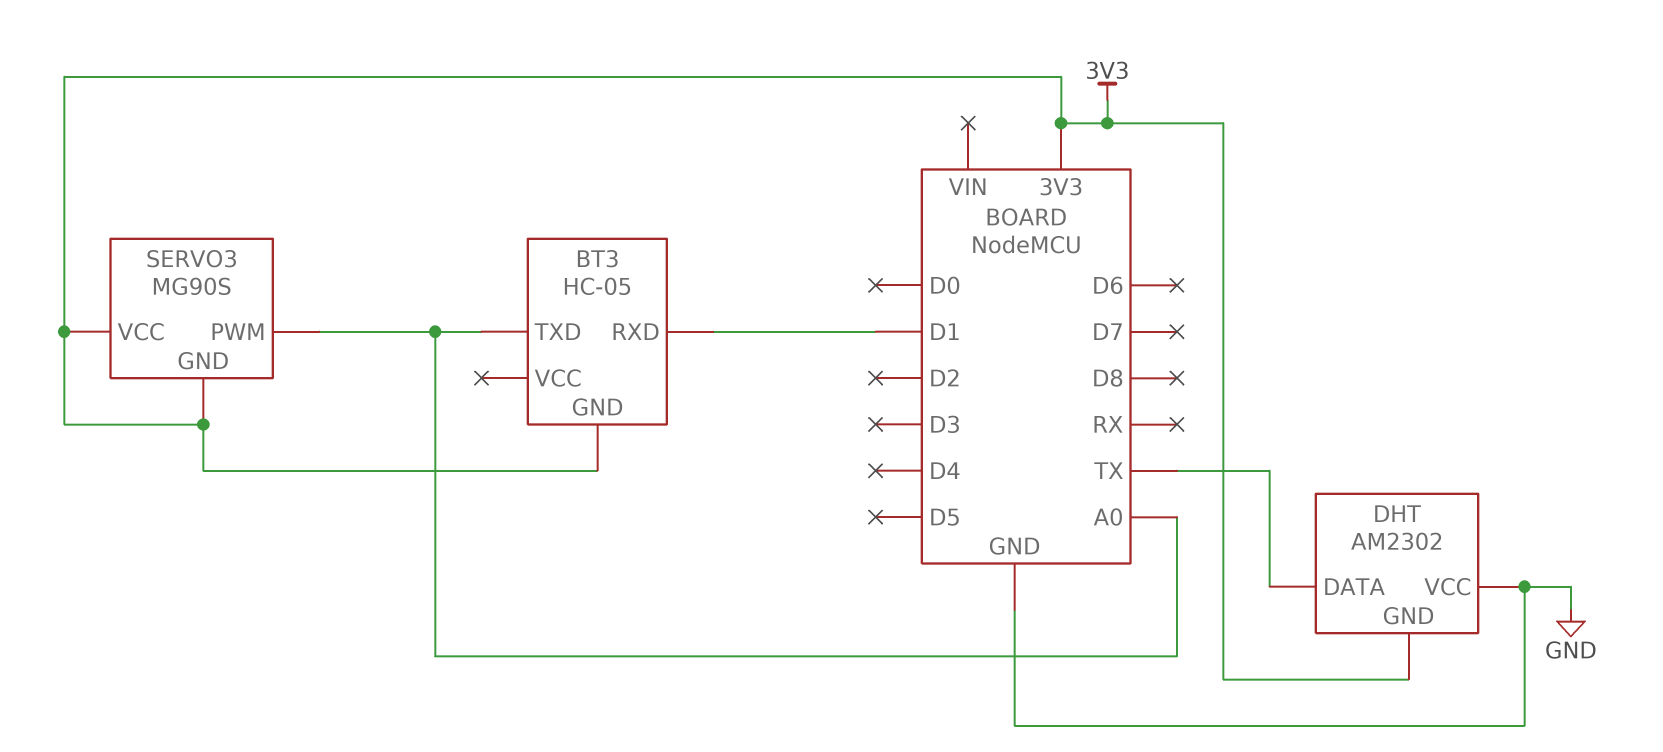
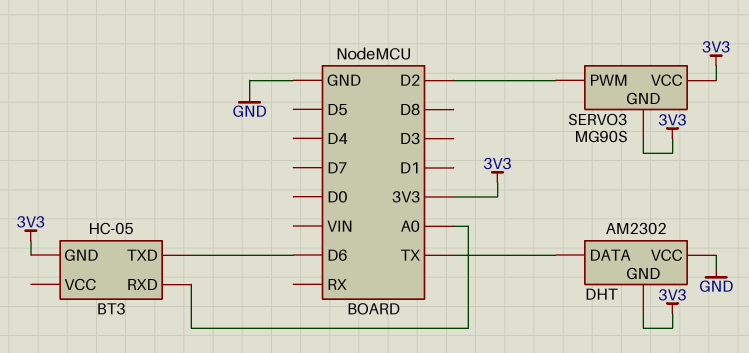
BT3 pin RXD: D1 -> A0
BT3 pin TXD: A0 -> D6
SERVO3 pin PWM: A0 -> D2

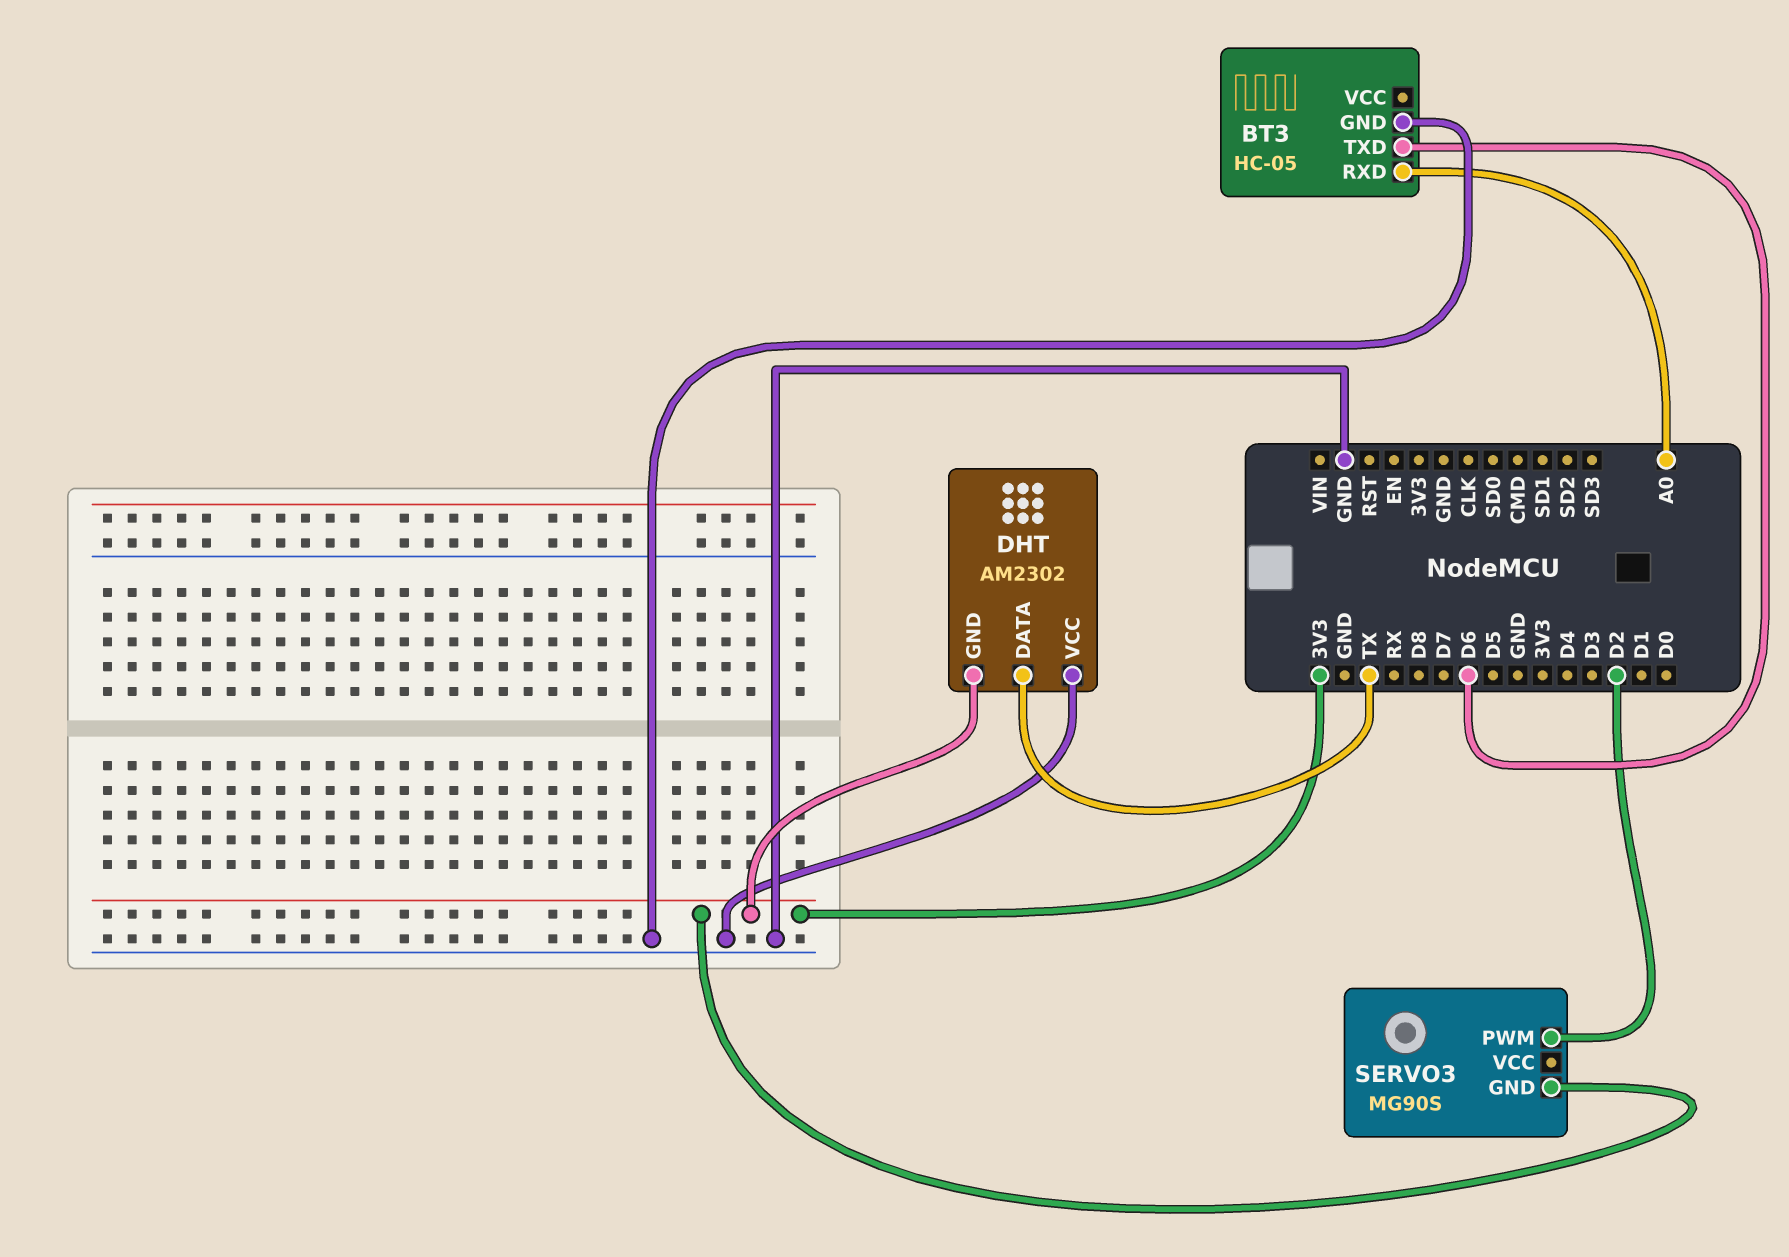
BT3 pin GND: 3V3 -> GND
SERVO3 pin VCC: 3V3 -> none

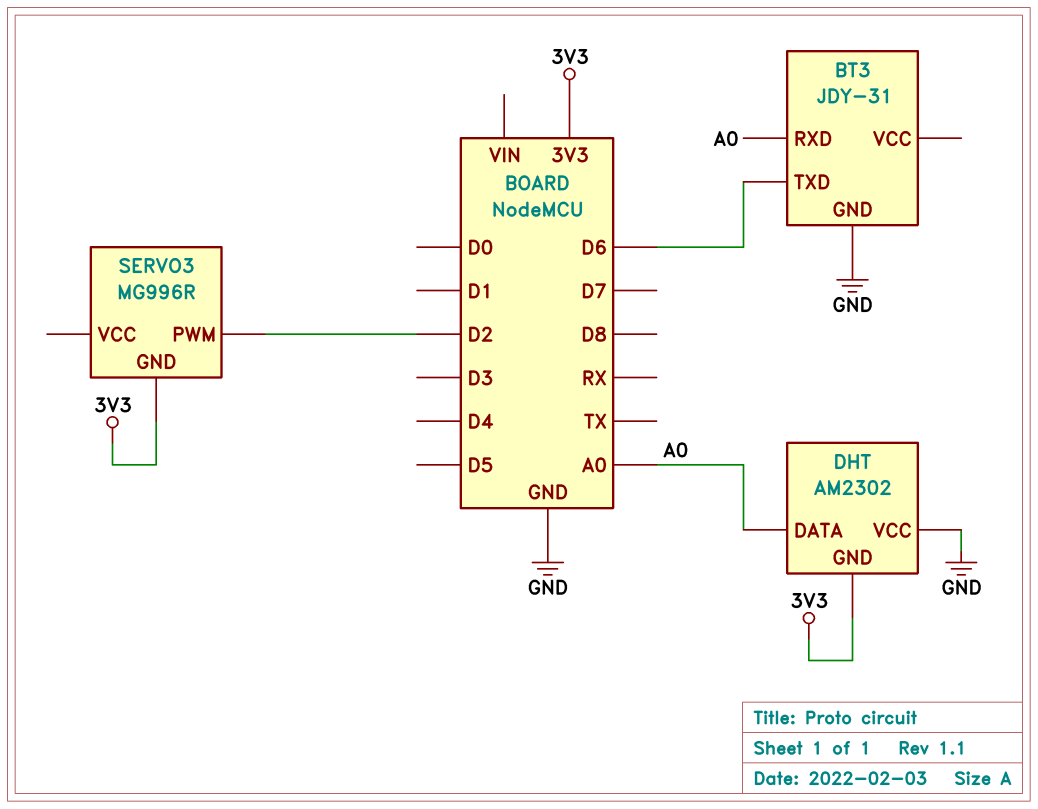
BT3: HC-05 -> JDY-31
DHT pin DATA: TX -> A0
SERVO3: MG90S -> MG996R

